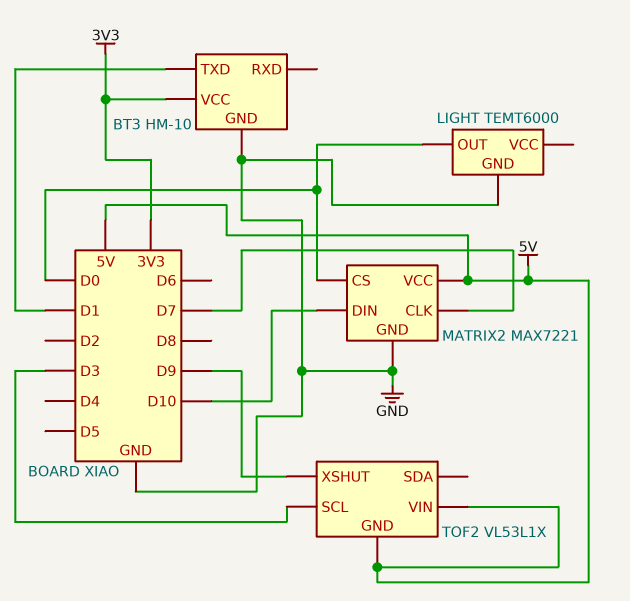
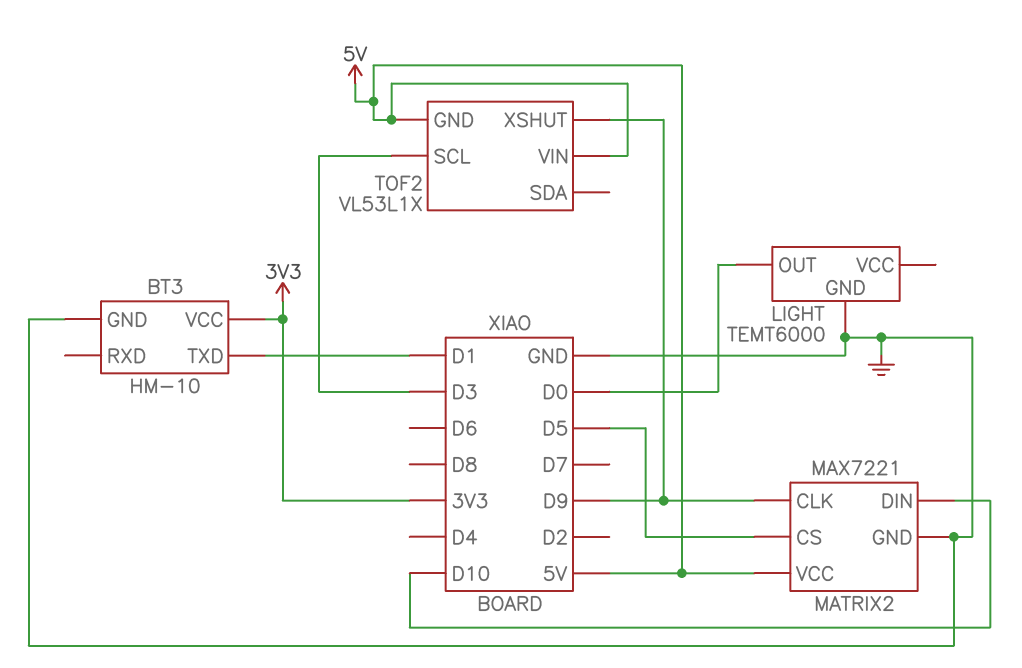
MATRIX2 pin CLK: D7 -> D9
MATRIX2 pin CS: D0 -> D5

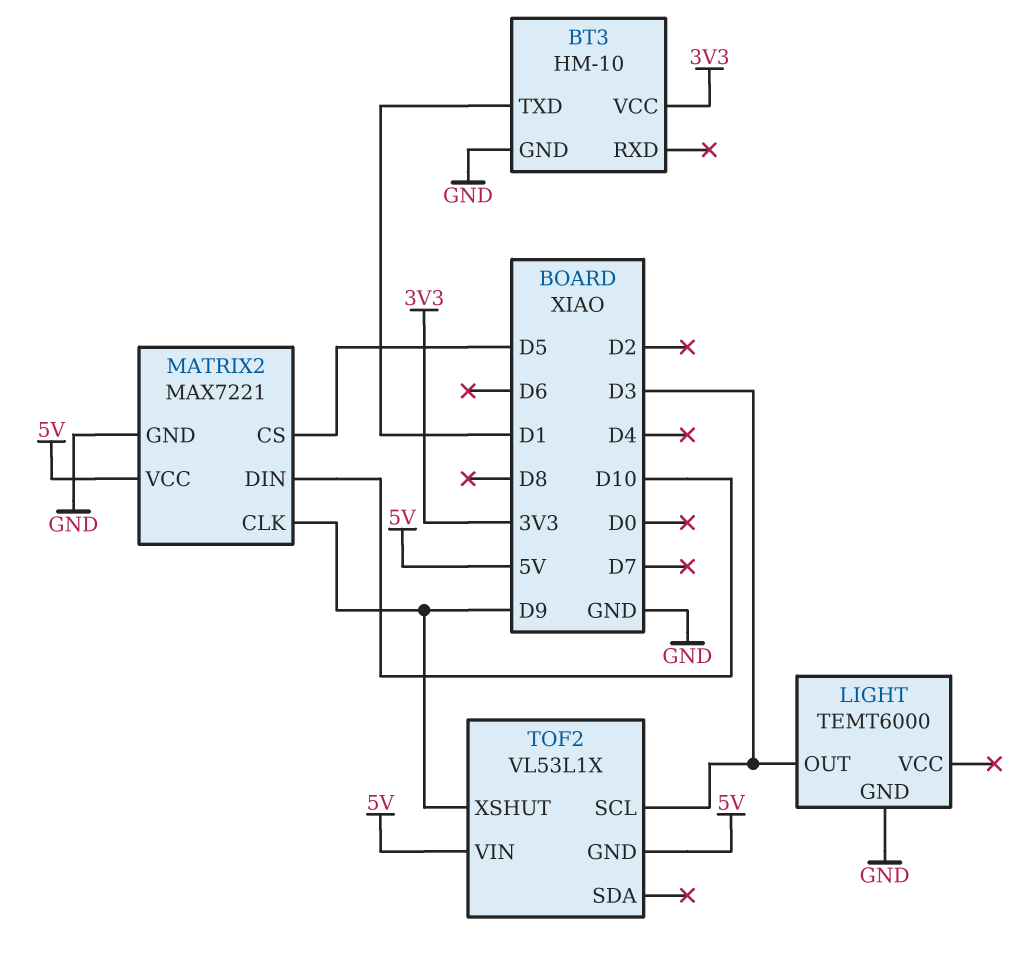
LIGHT pin OUT: D0 -> D3

